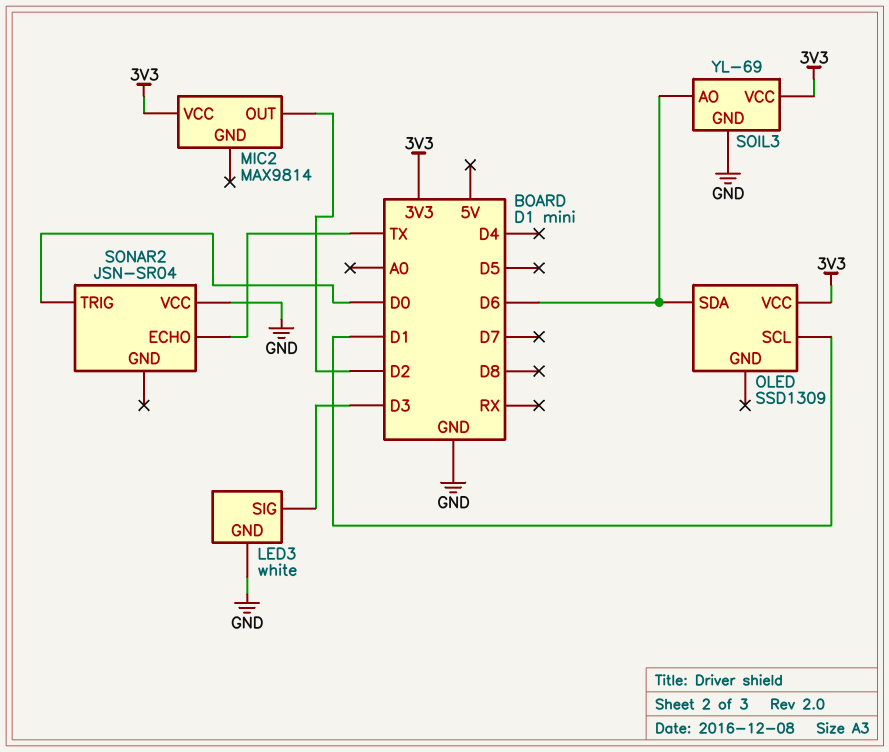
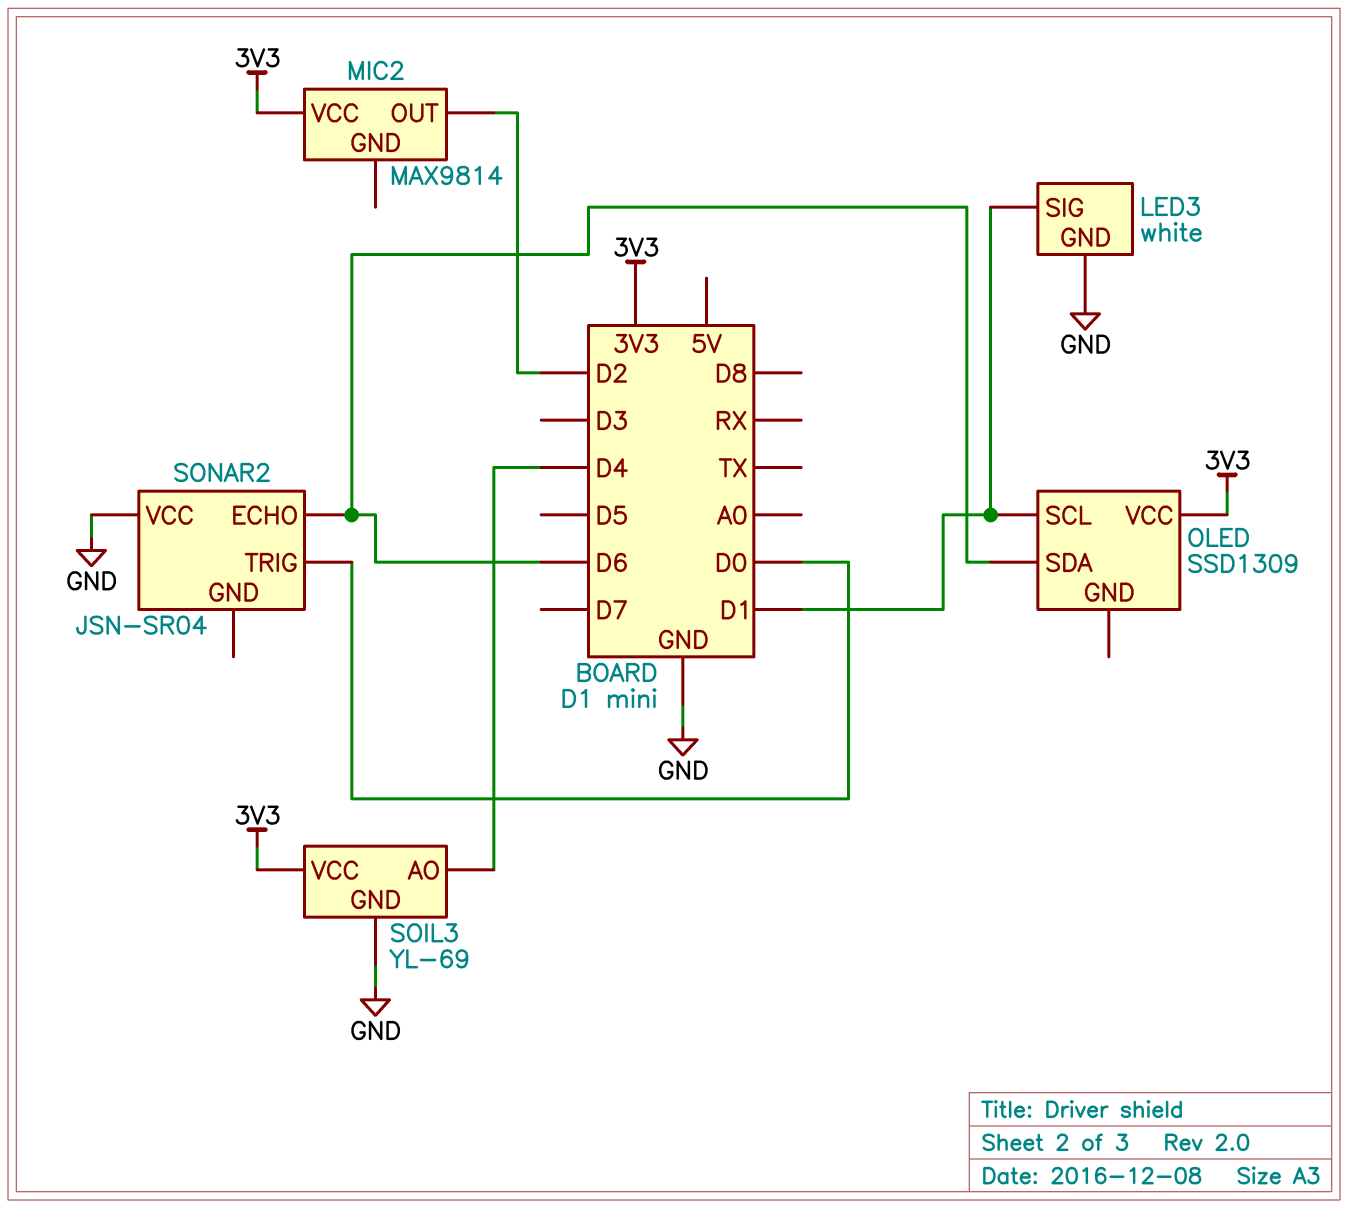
LED3 pin SIG: D3 -> D1
SOIL3 pin AO: D6 -> D4
SONAR2 pin ECHO: TX -> D6

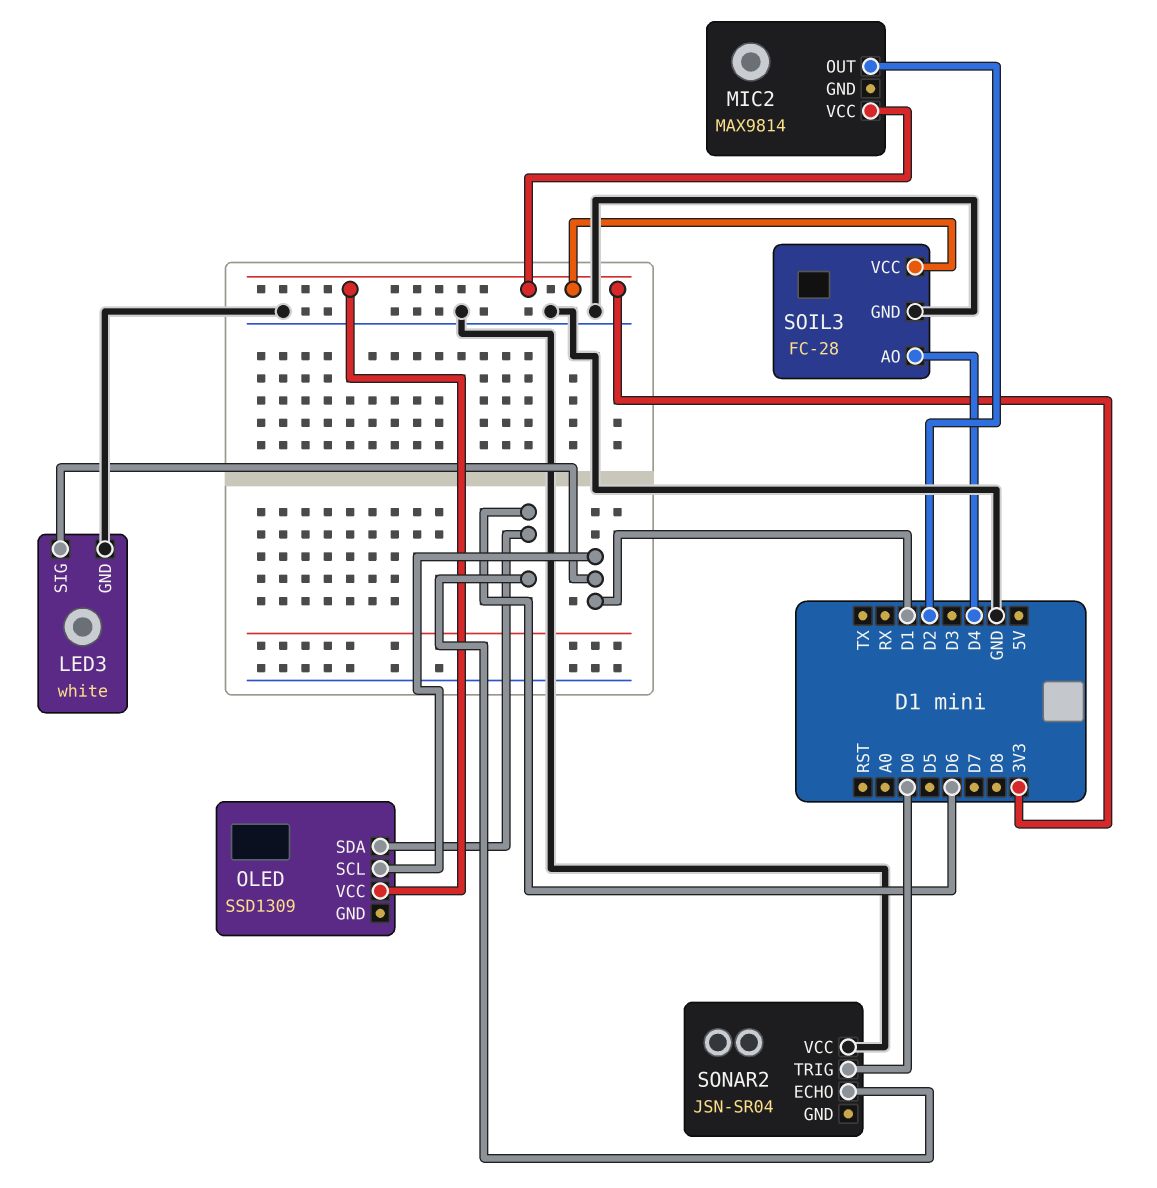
SOIL3: YL-69 -> FC-28

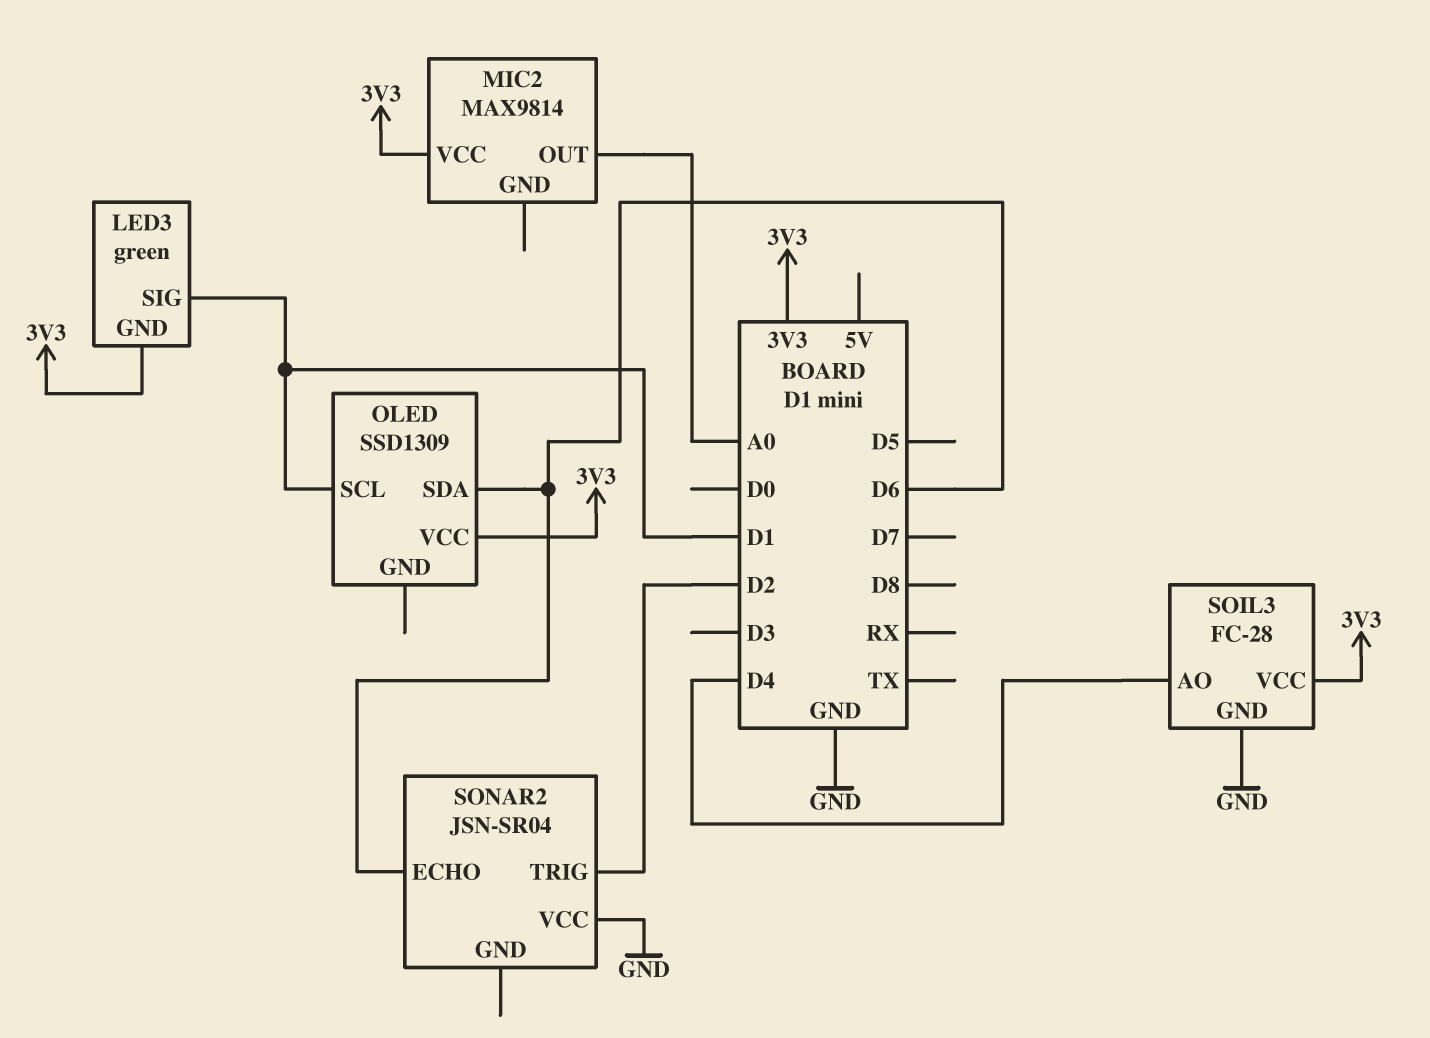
LED3: white -> green
LED3 pin GND: GND -> 3V3
MIC2 pin OUT: D2 -> A0
SONAR2 pin TRIG: D0 -> D2

